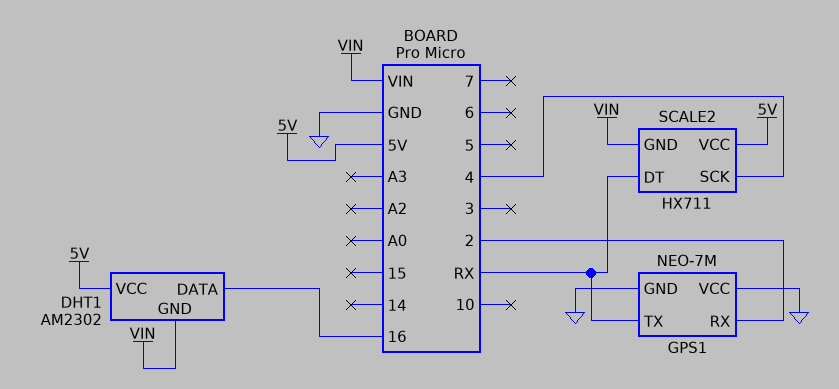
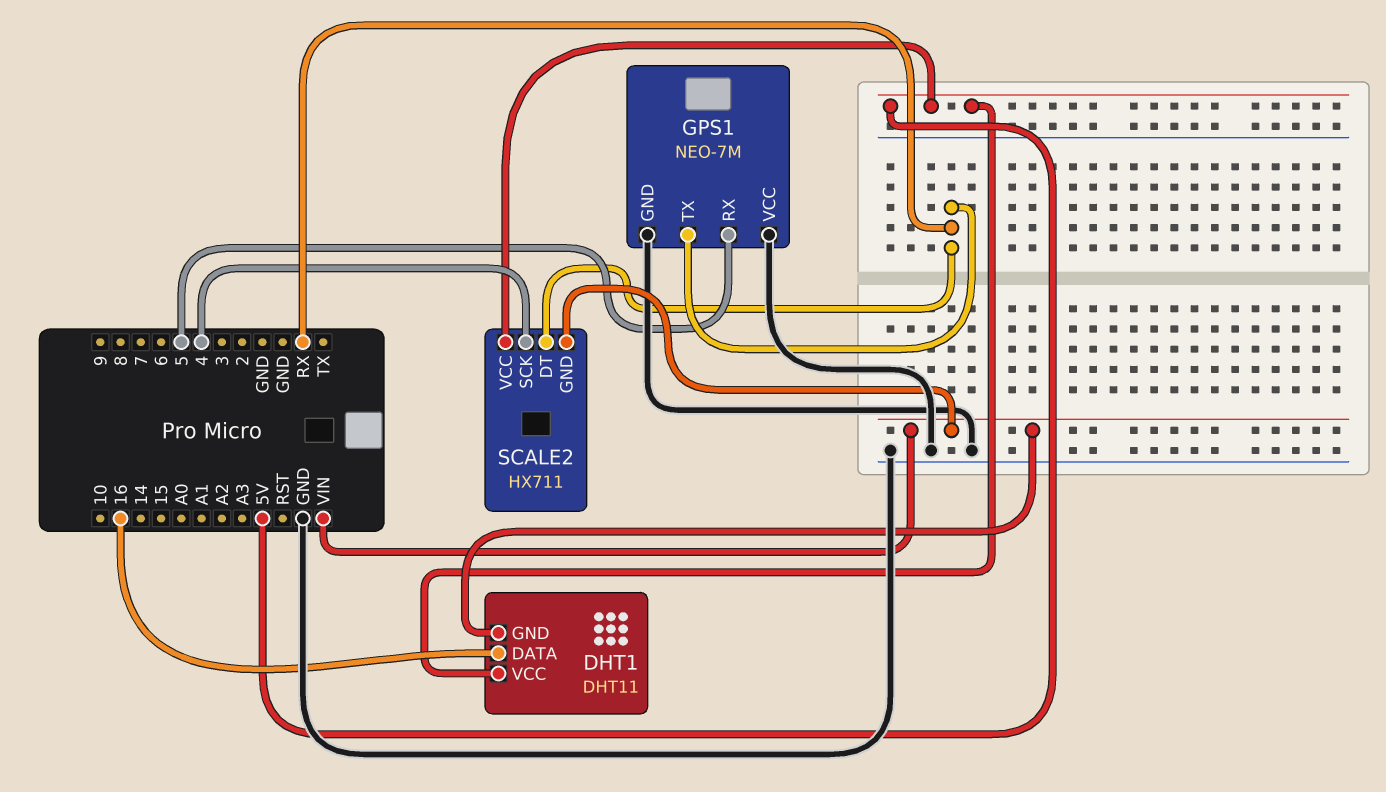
DHT1: AM2302 -> DHT11
GPS1 pin RX: 2 -> 5

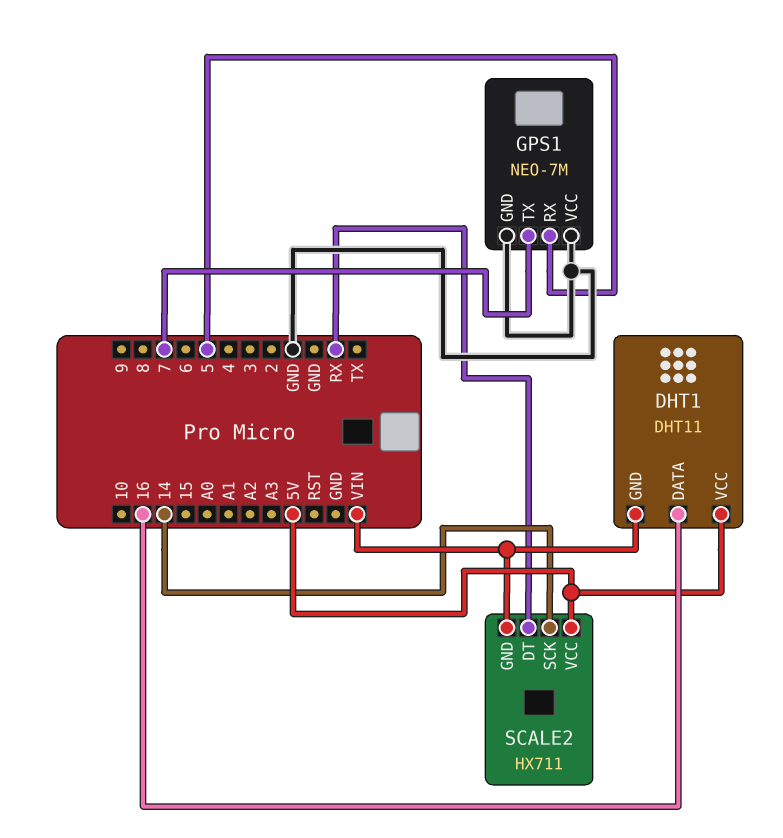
GPS1 pin TX: RX -> 7
SCALE2 pin SCK: 4 -> 14

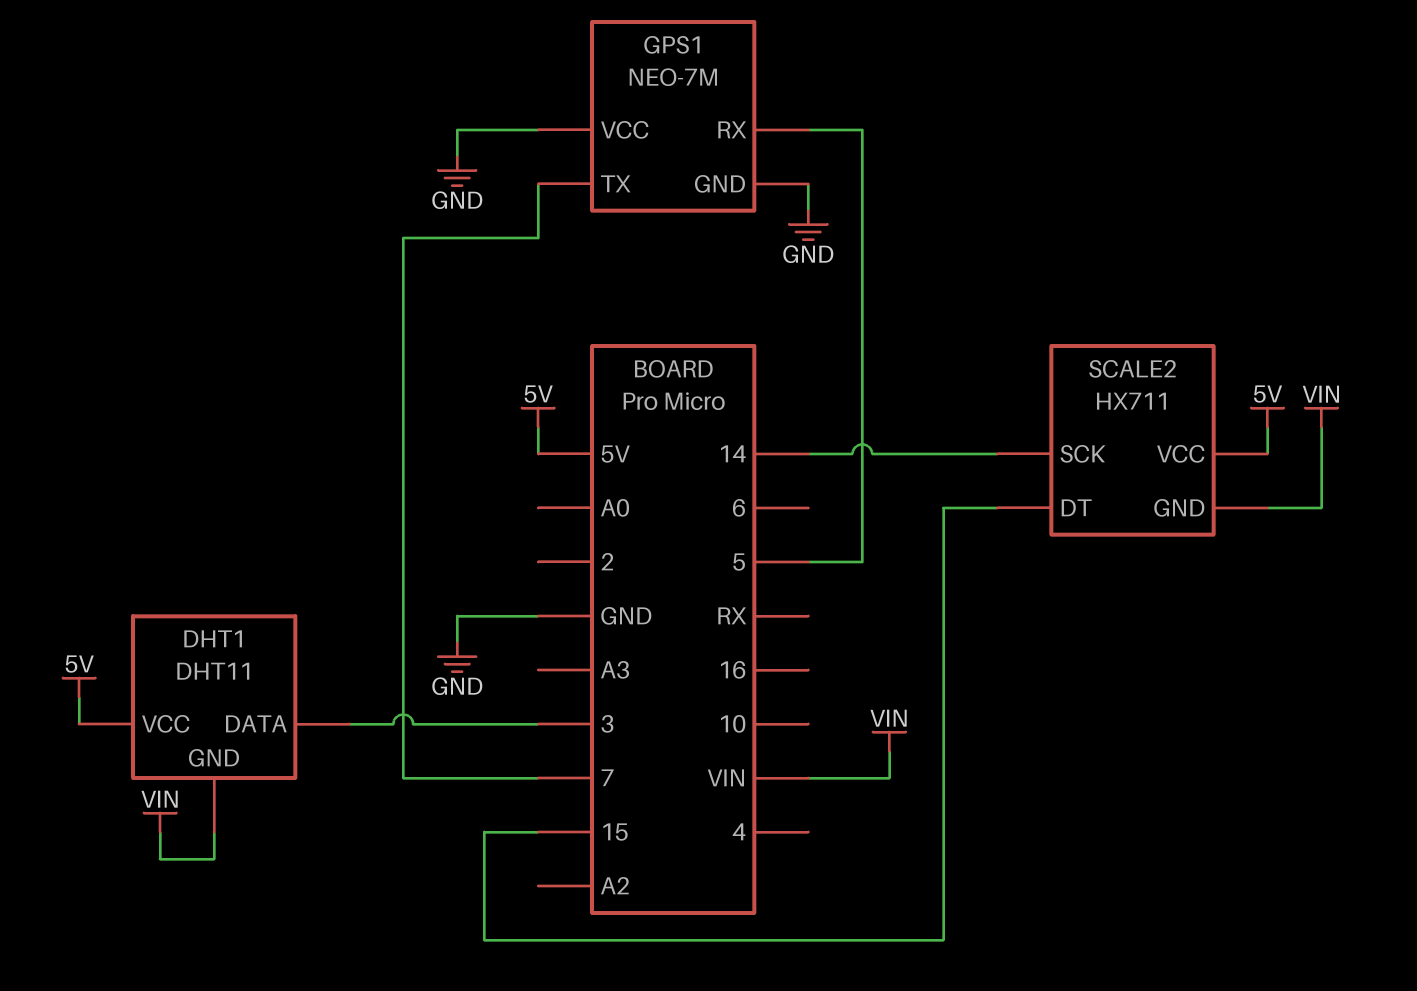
DHT1 pin DATA: 16 -> 3
SCALE2 pin DT: RX -> 15

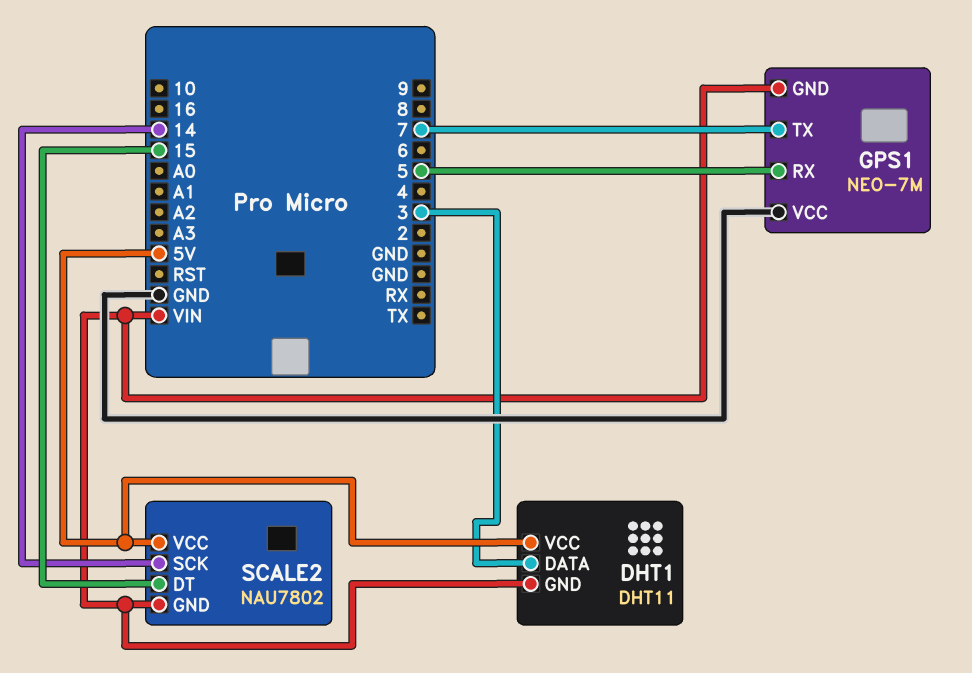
GPS1 pin GND: GND -> VIN
SCALE2: HX711 -> NAU7802

